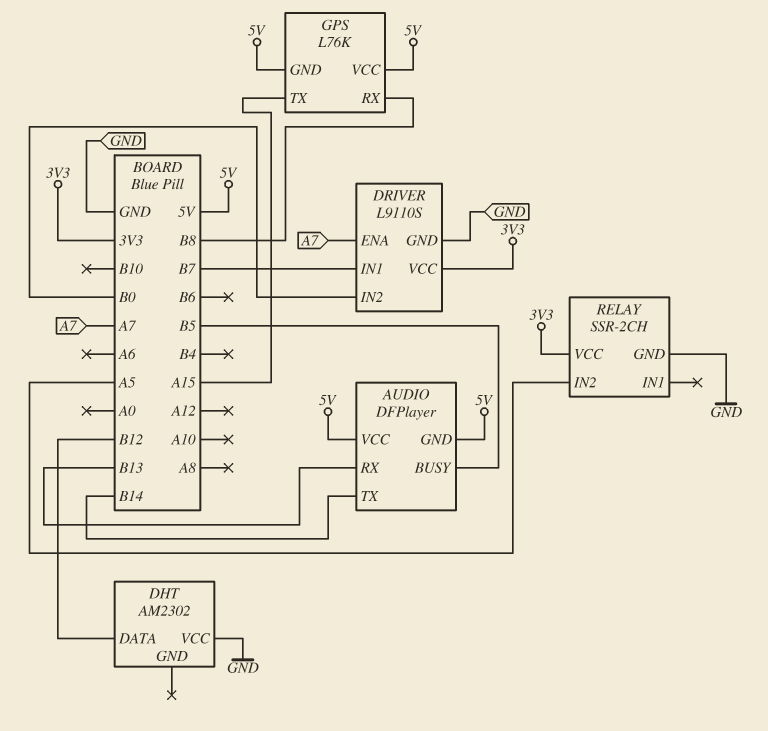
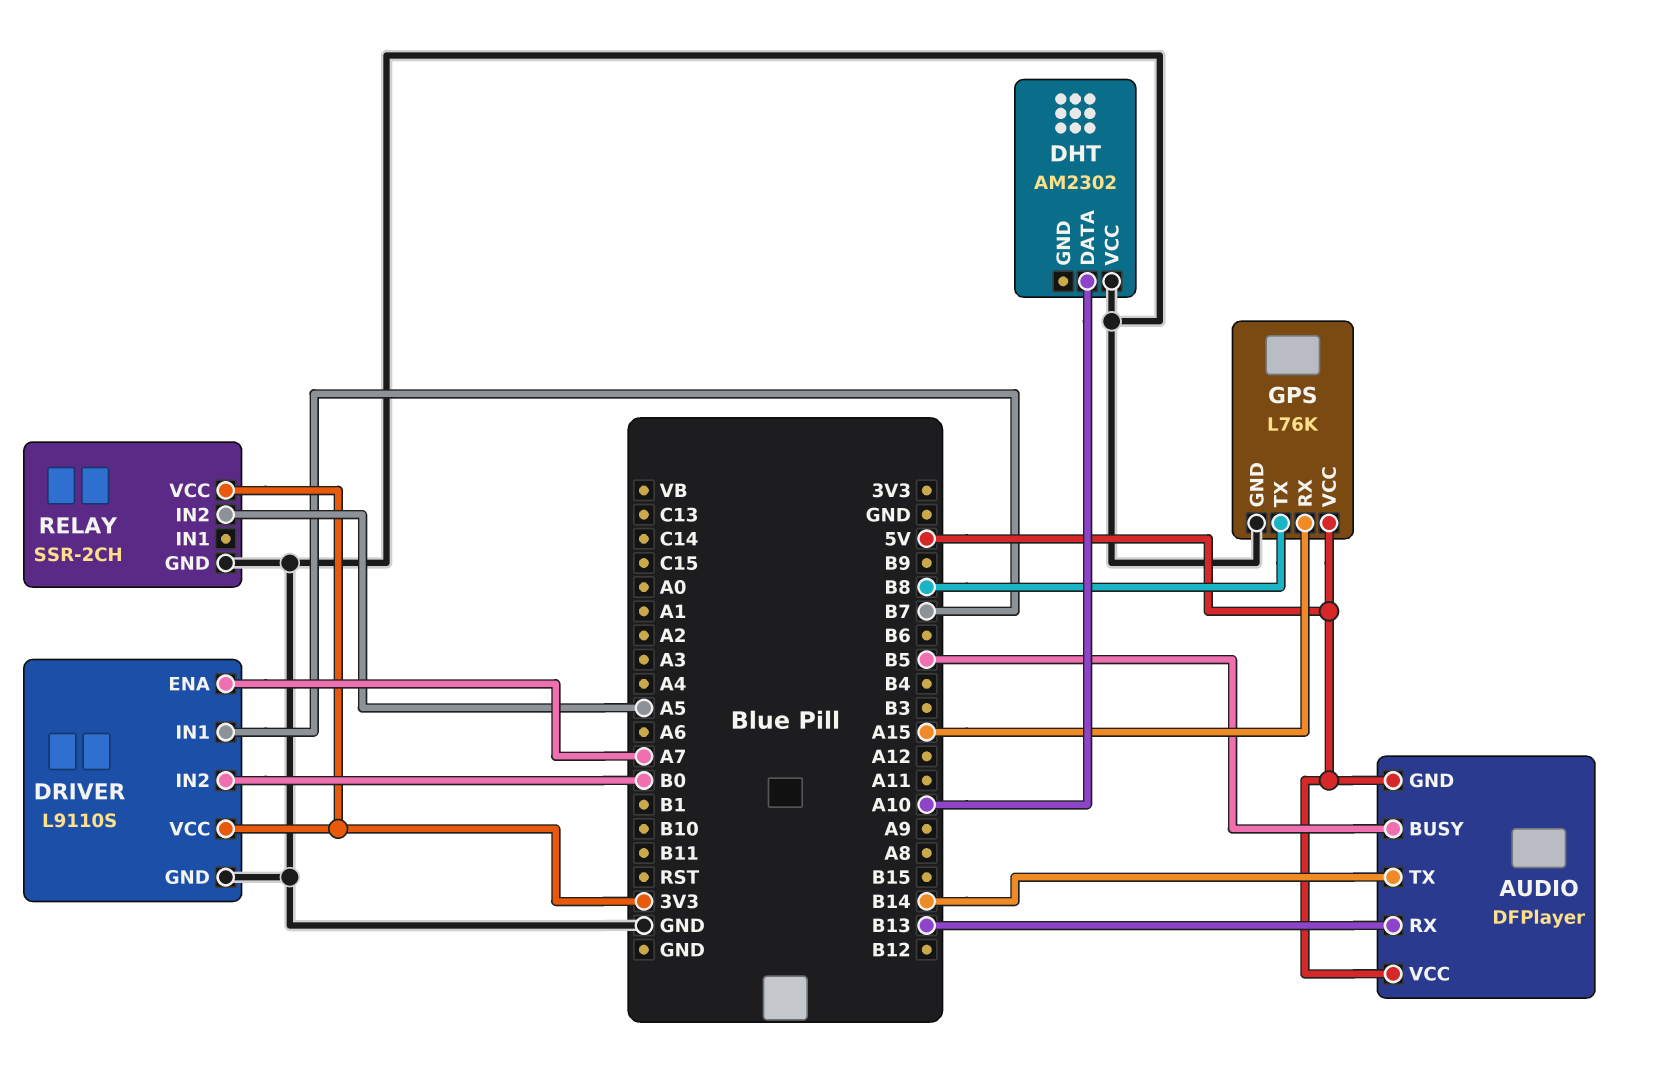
DHT pin DATA: B12 -> A10
GPS pin GND: 5V -> GND
GPS pin RX: B8 -> A15
GPS pin TX: A15 -> B8

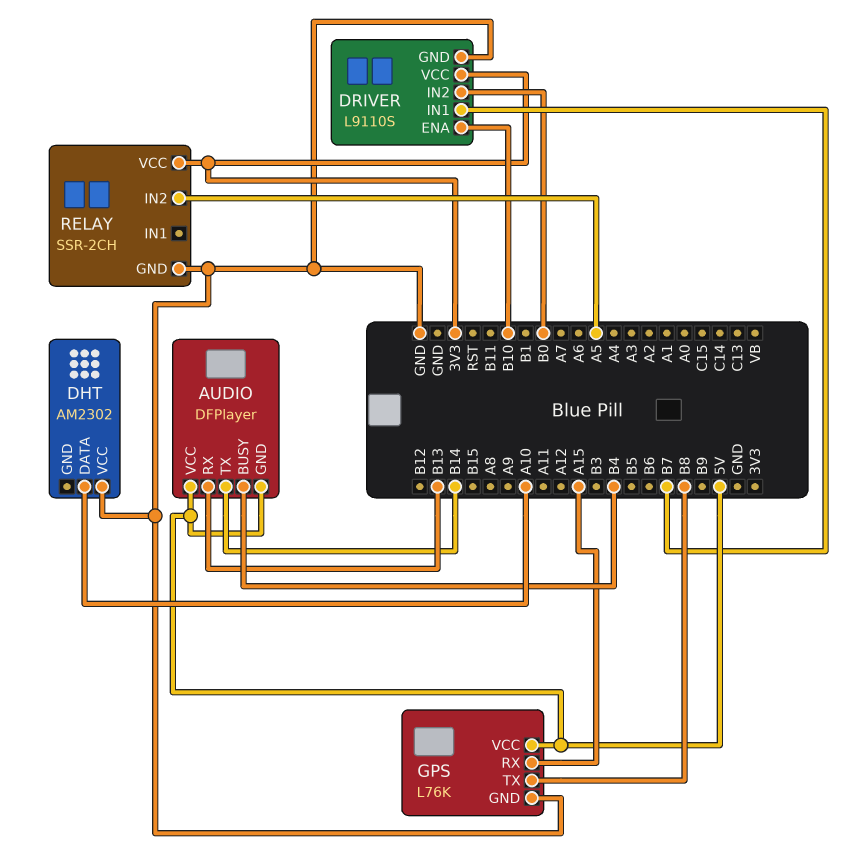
AUDIO pin BUSY: B5 -> B4
DRIVER pin ENA: A7 -> B10

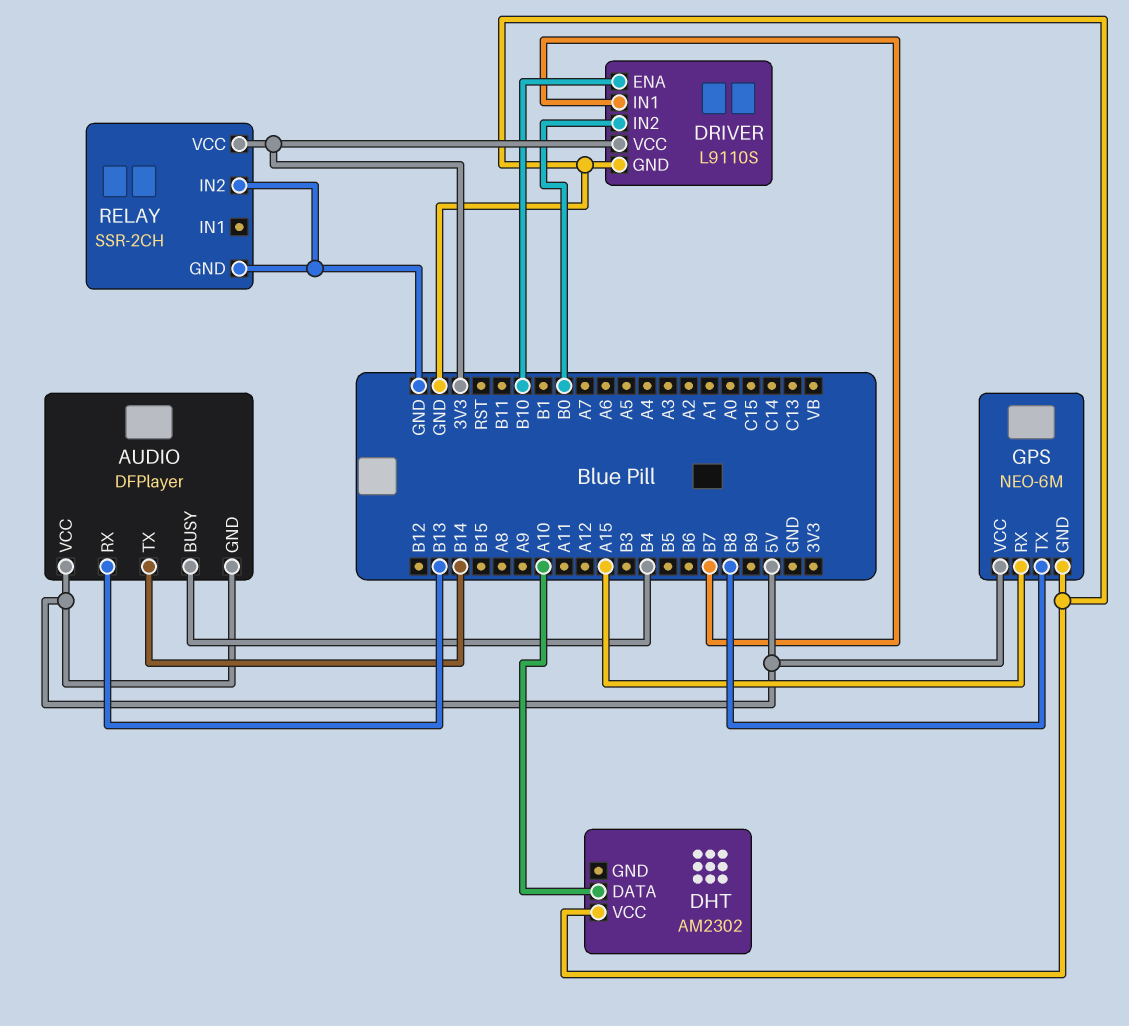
GPS: L76K -> NEO-6M
RELAY pin IN2: A5 -> GND

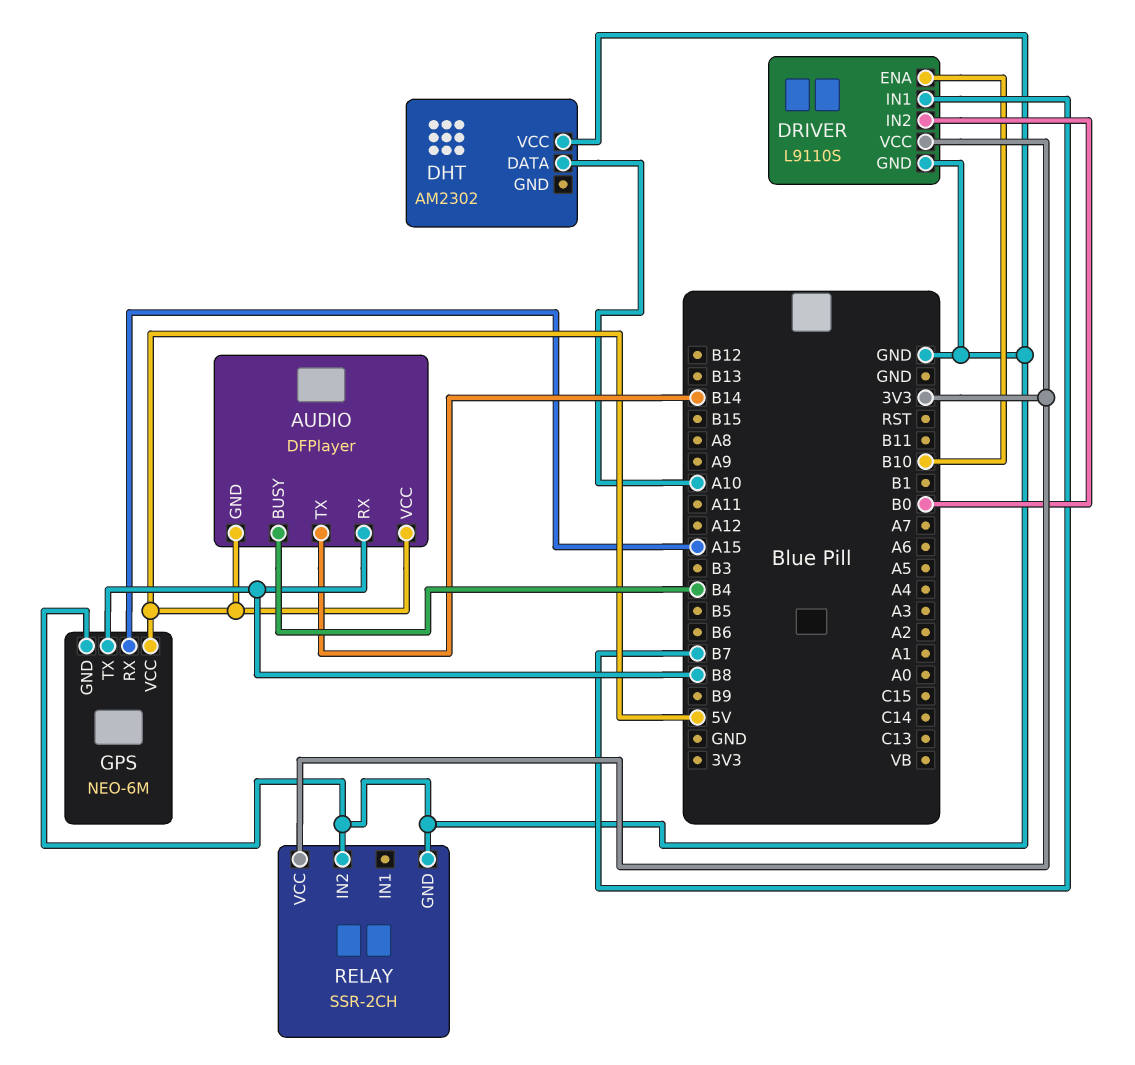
AUDIO pin RX: B13 -> B8

